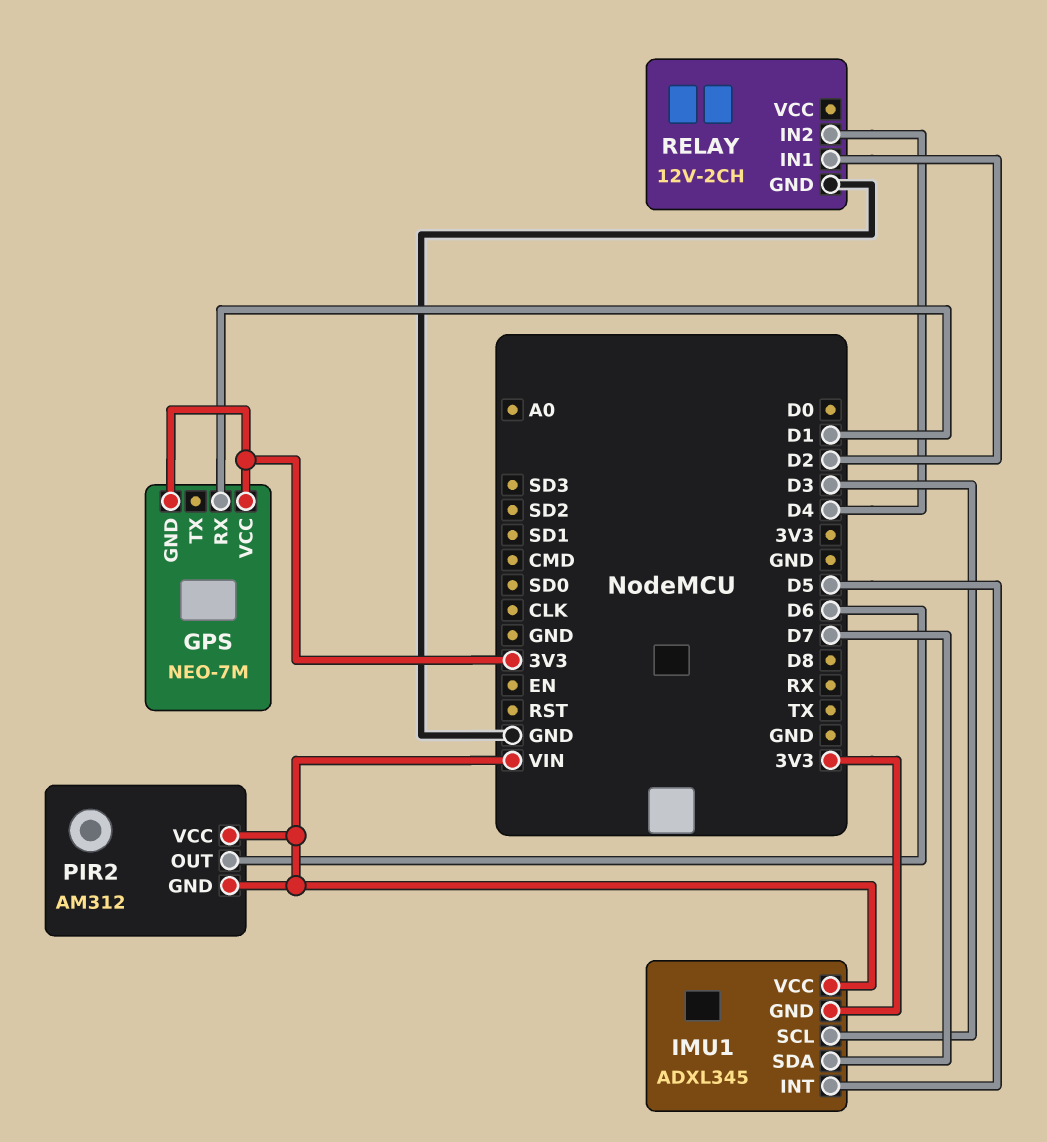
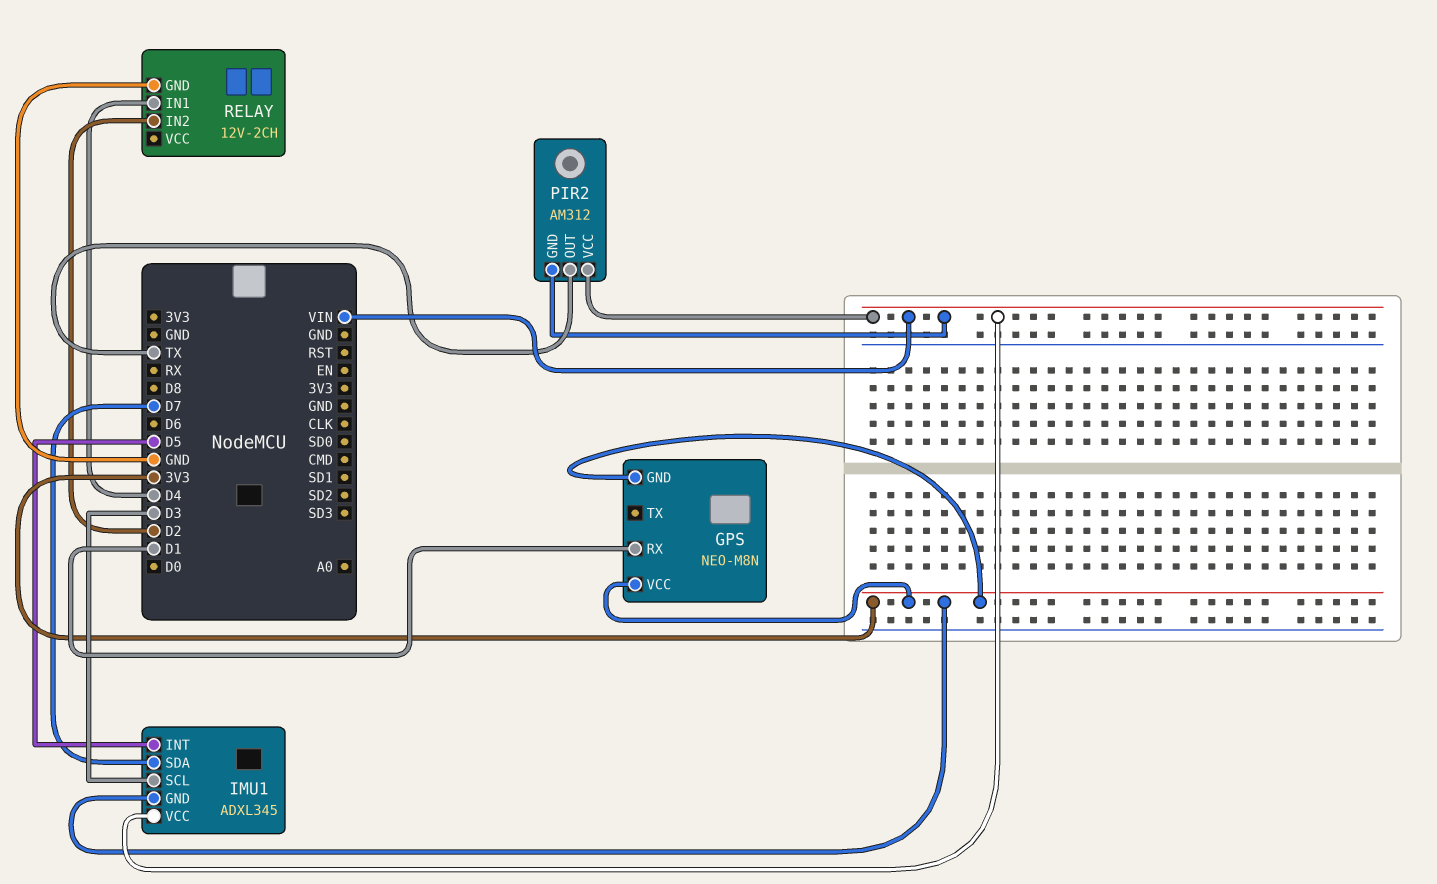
GPS: NEO-7M -> NEO-M8N
PIR2 pin OUT: D6 -> TX
RELAY pin IN1: D2 -> D4
RELAY pin IN2: D4 -> D2

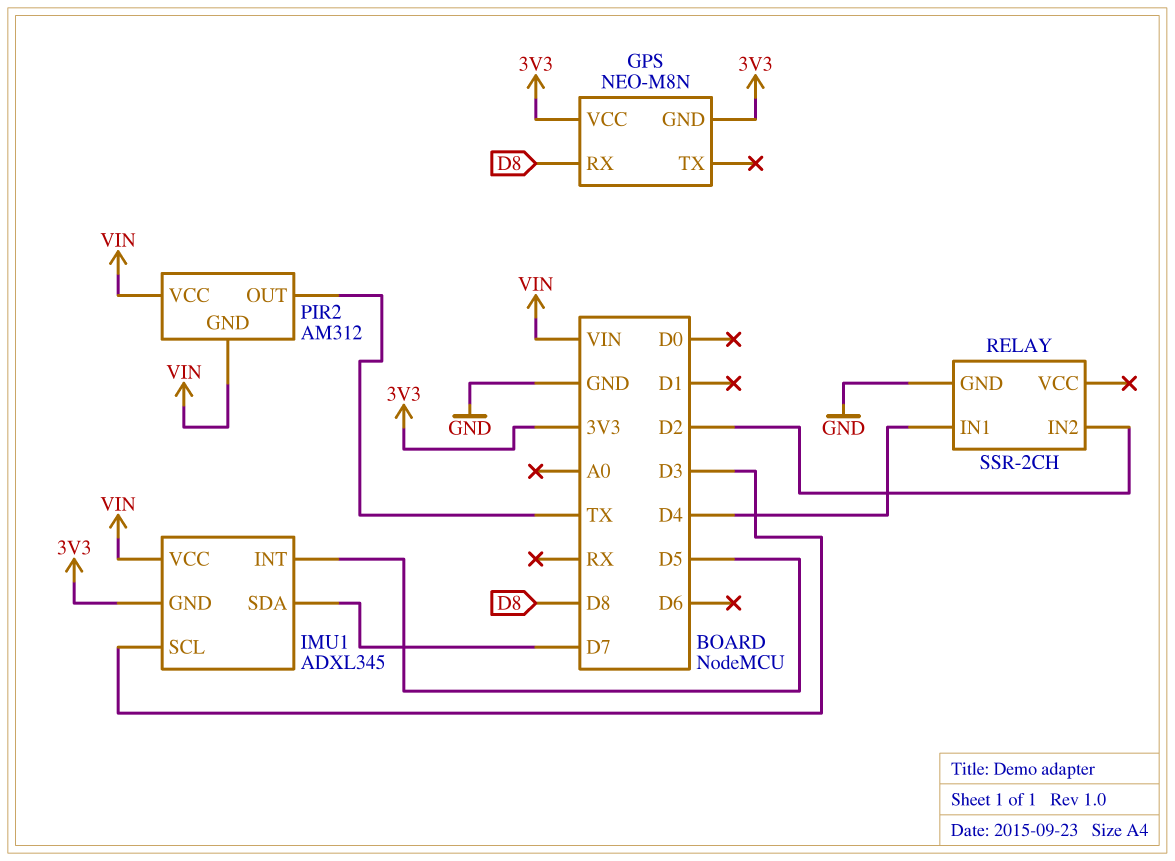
GPS pin RX: D1 -> D8
RELAY: 12V-2CH -> SSR-2CH

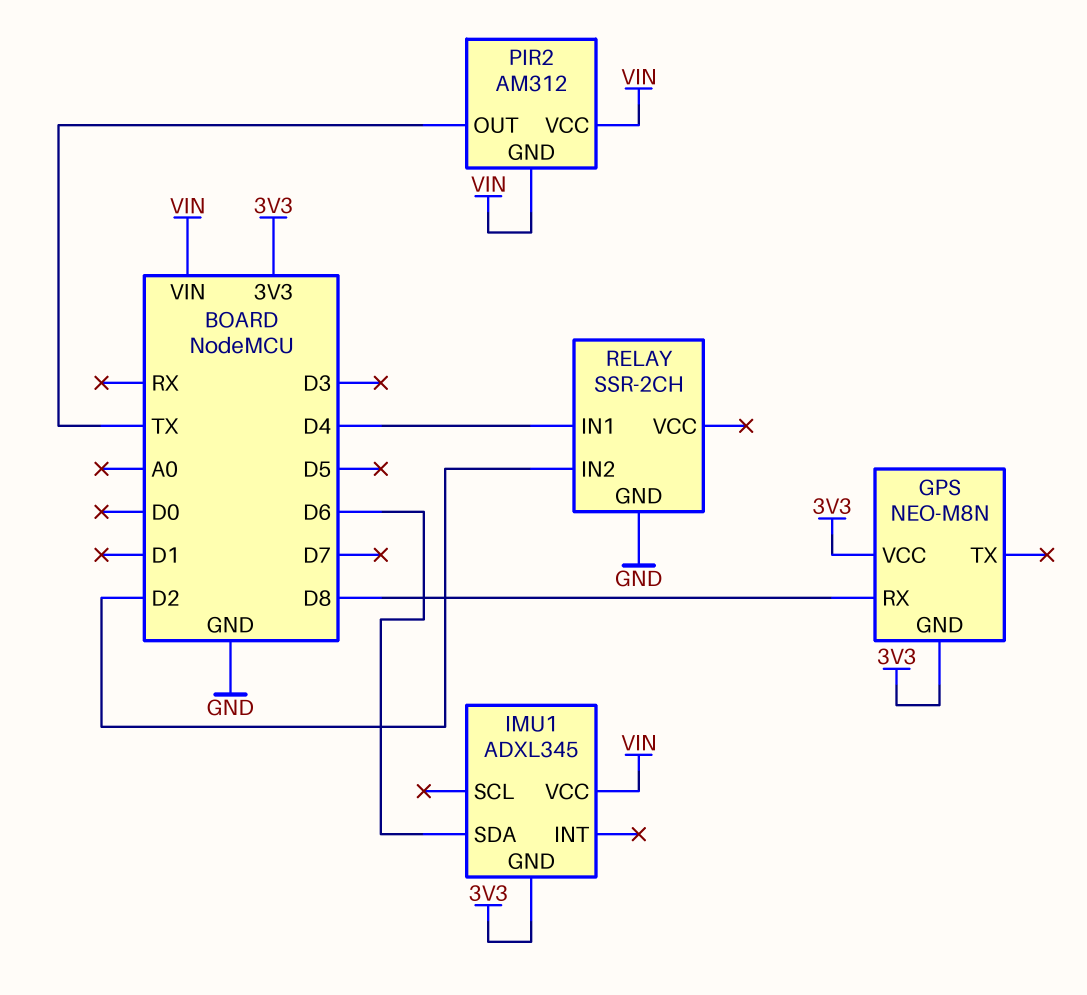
IMU1 pin INT: D5 -> none
IMU1 pin SCL: D3 -> none
IMU1 pin SDA: D7 -> D6

